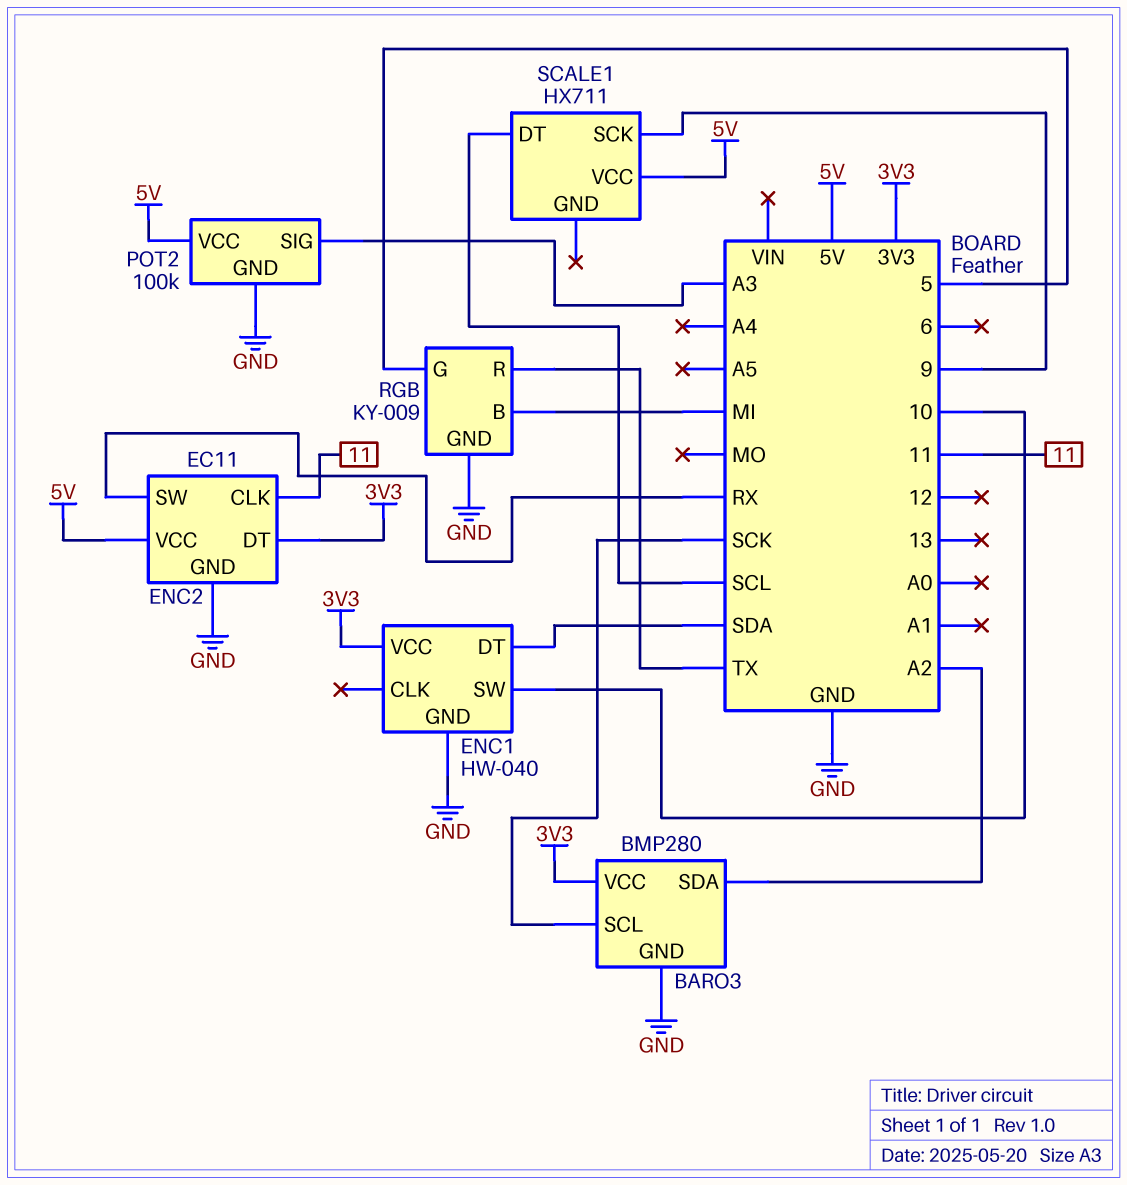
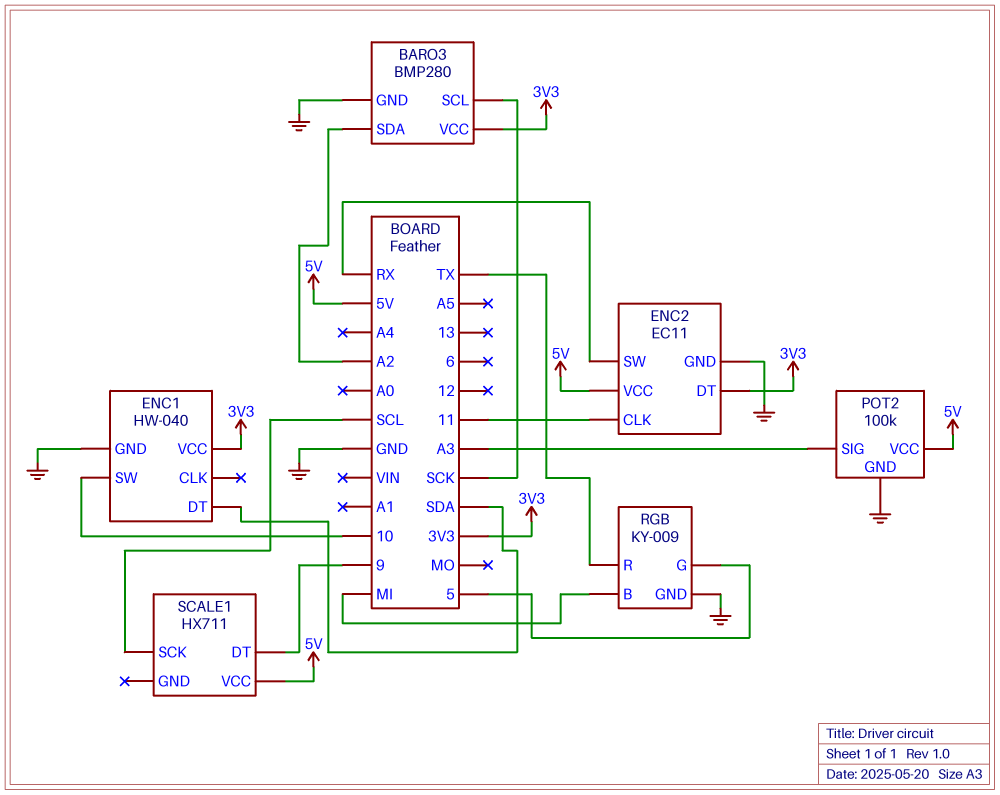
SCALE1 pin DT: SCL -> 9
SCALE1 pin SCK: 9 -> SCL

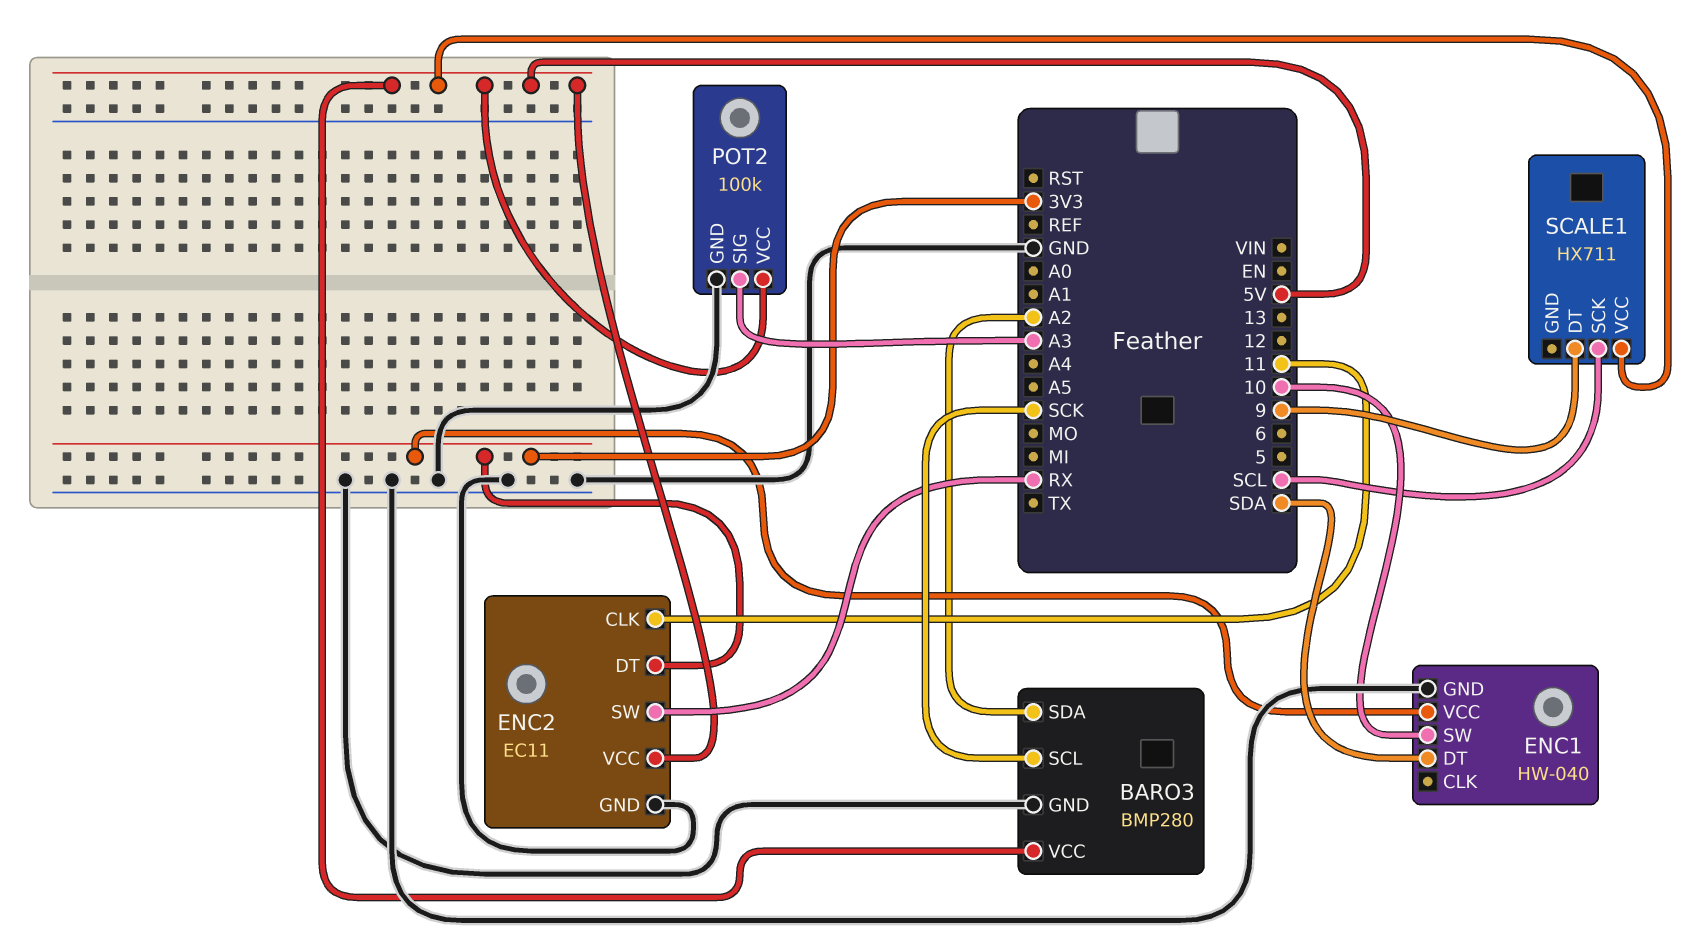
BARO3 pin VCC: 3V3 -> 5V
RGB: KY-009 -> none
RGB pin B: MI -> none
RGB pin G: 5 -> none
RGB pin GND: GND -> none
RGB pin R: TX -> none

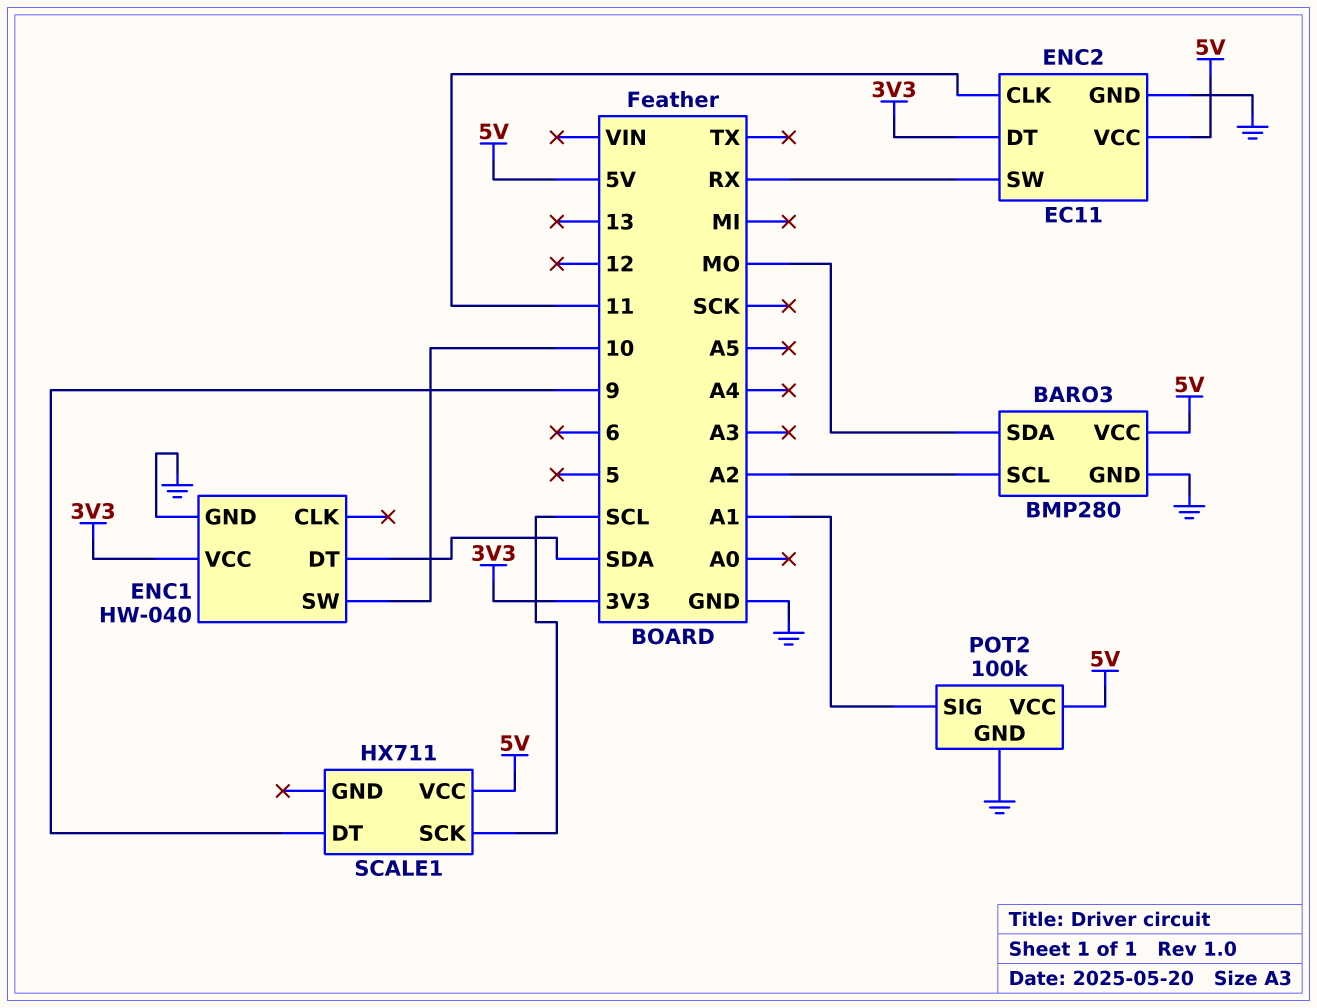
BARO3 pin SCL: SCK -> A2
BARO3 pin SDA: A2 -> MO
POT2 pin SIG: A3 -> A1

